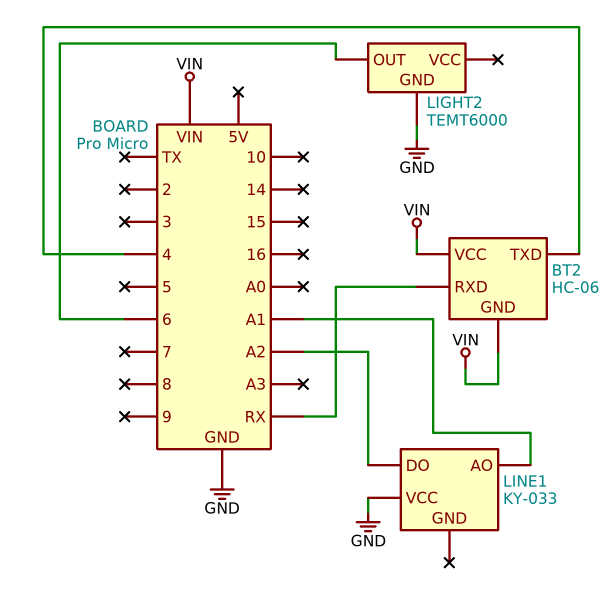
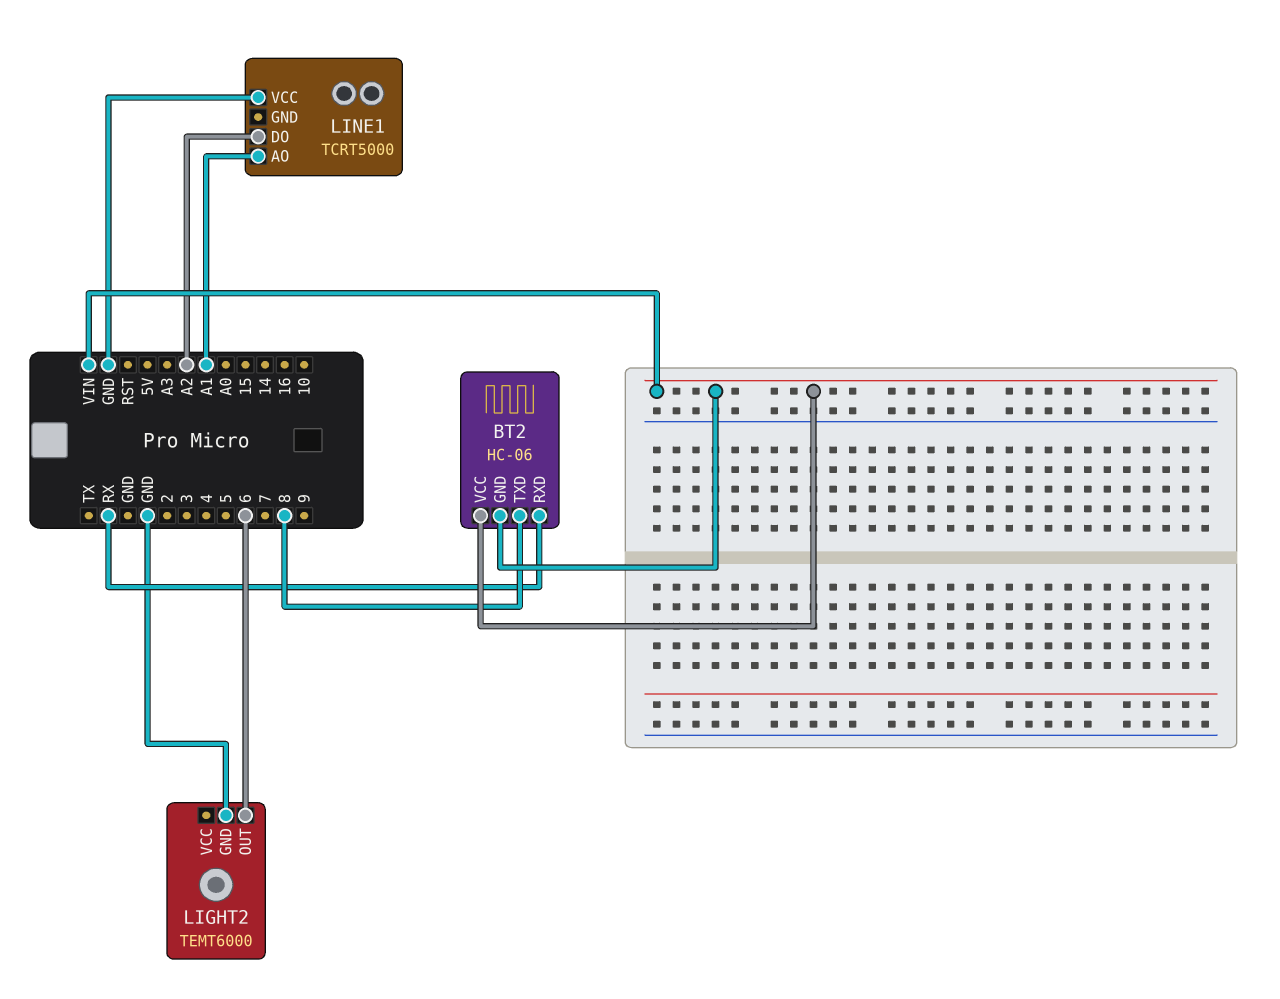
BT2 pin TXD: 4 -> 8
LINE1: KY-033 -> TCRT5000

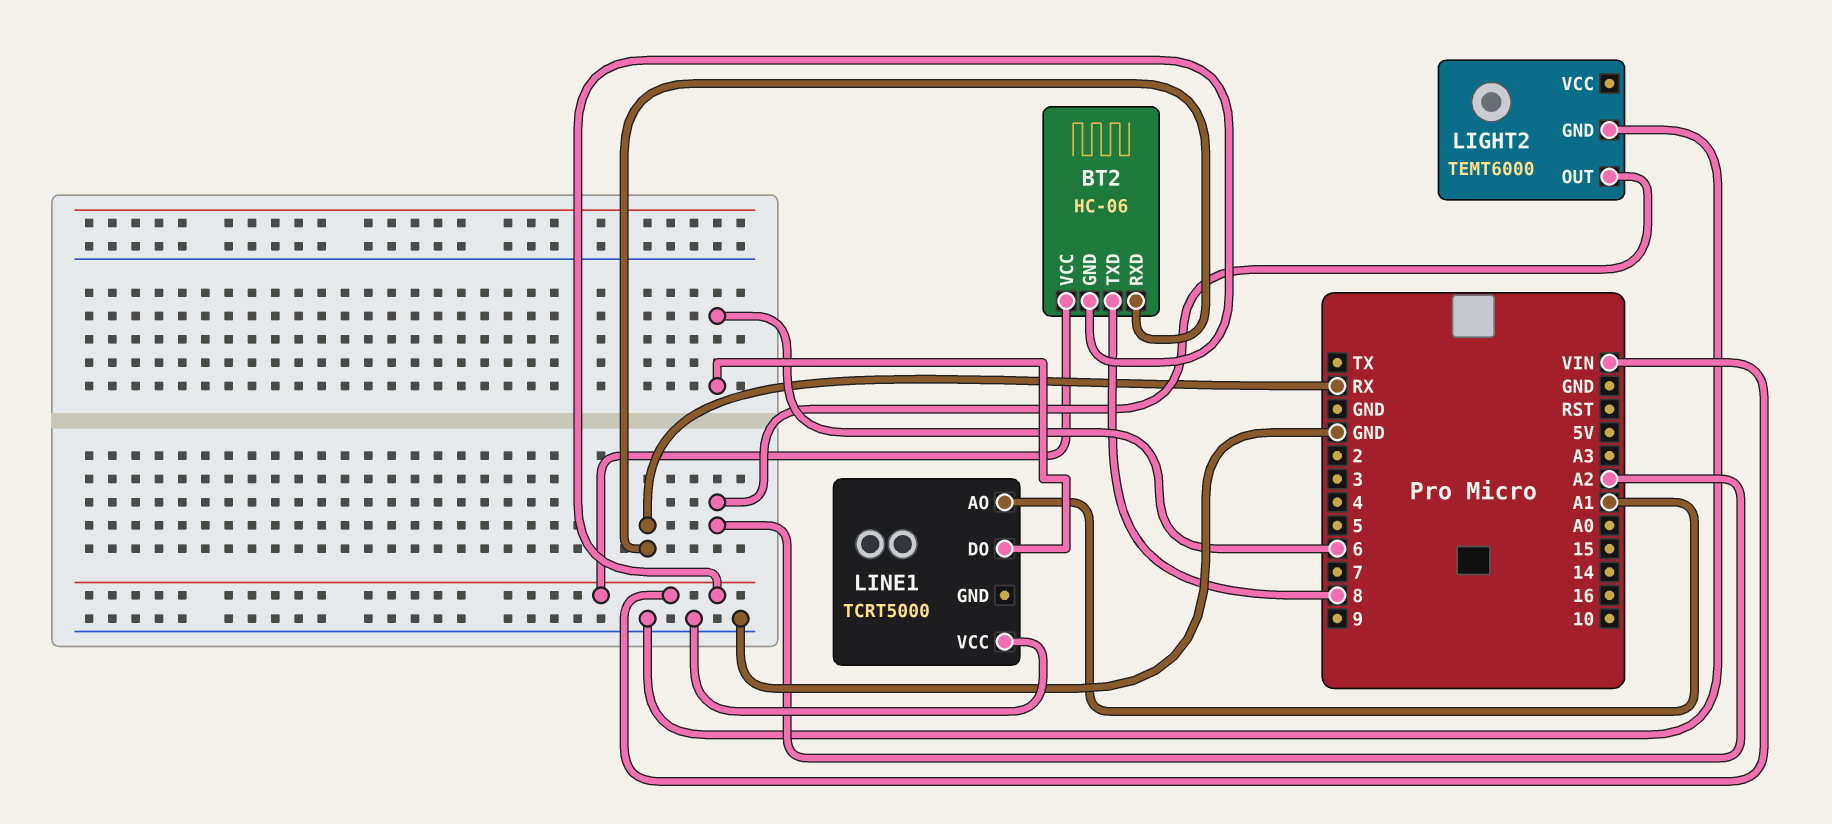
LIGHT2 pin OUT: 6 -> A2
LINE1 pin DO: A2 -> 6

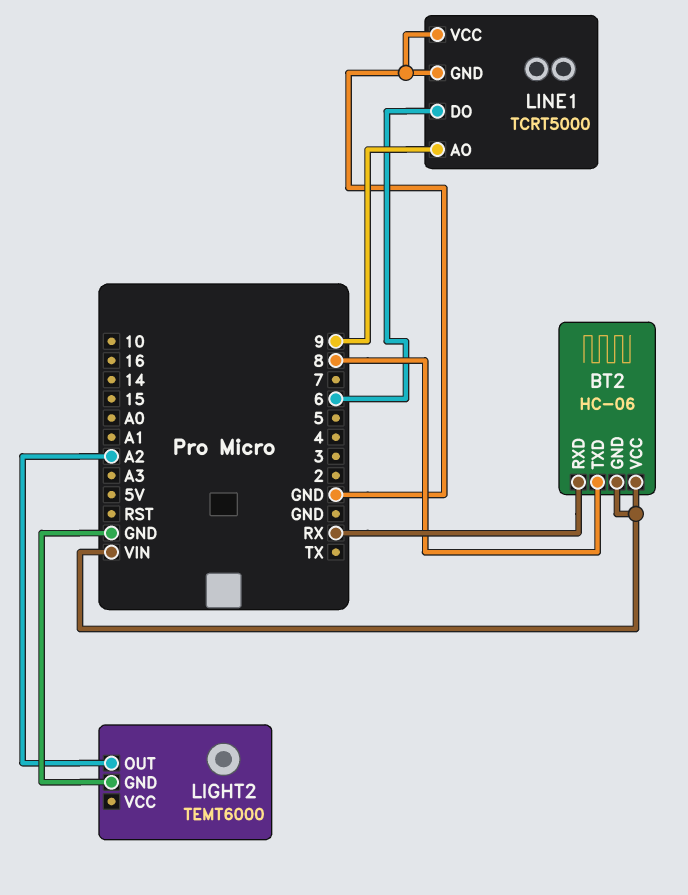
LINE1 pin AO: A1 -> 9
LINE1 pin GND: none -> GND

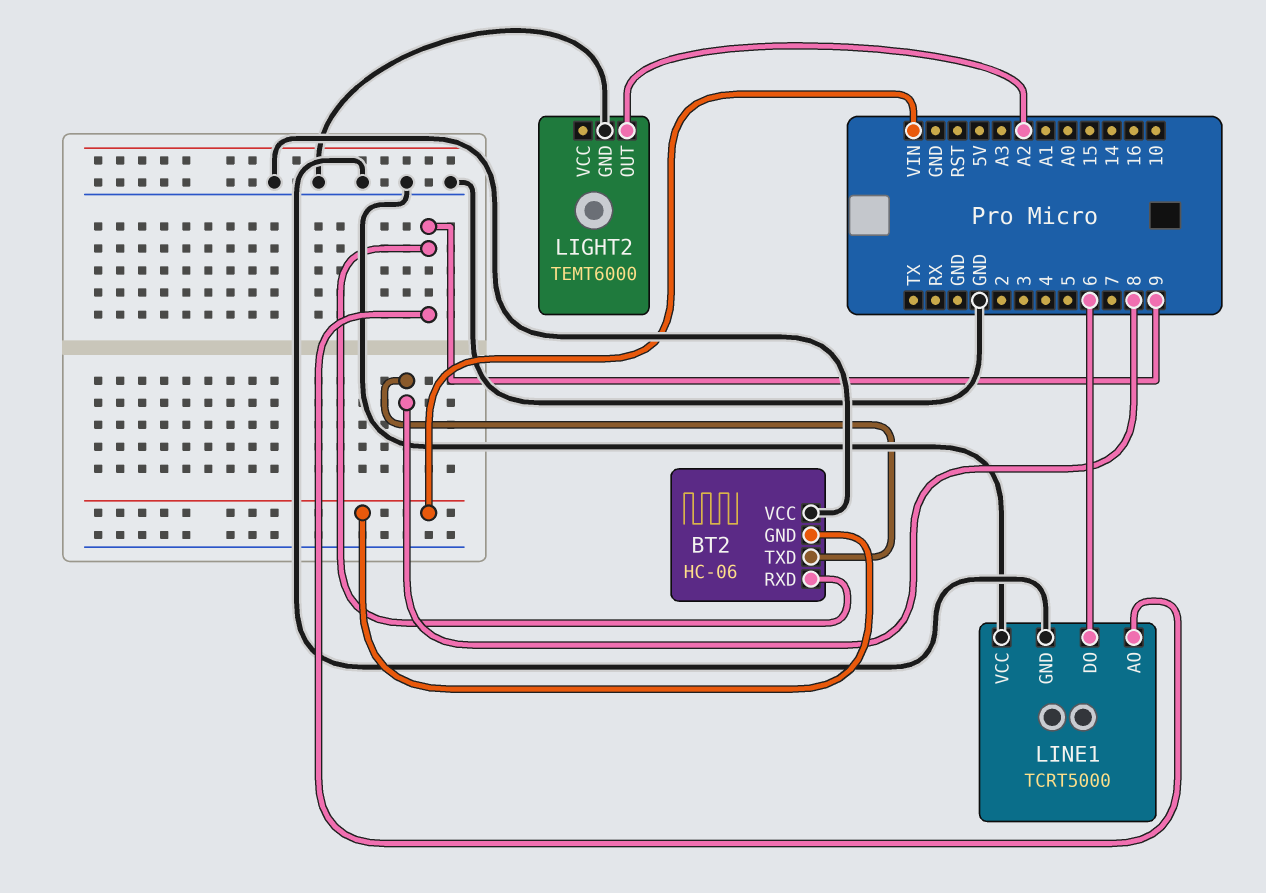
BT2 pin RXD: RX -> 9
BT2 pin VCC: VIN -> GND

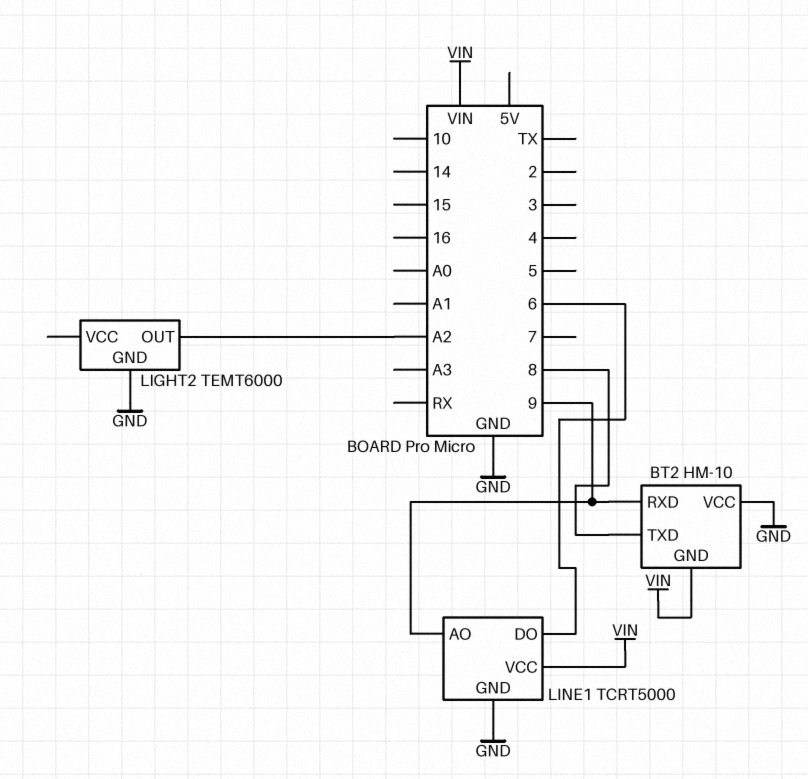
BT2: HC-06 -> HM-10
LINE1 pin VCC: GND -> VIN

